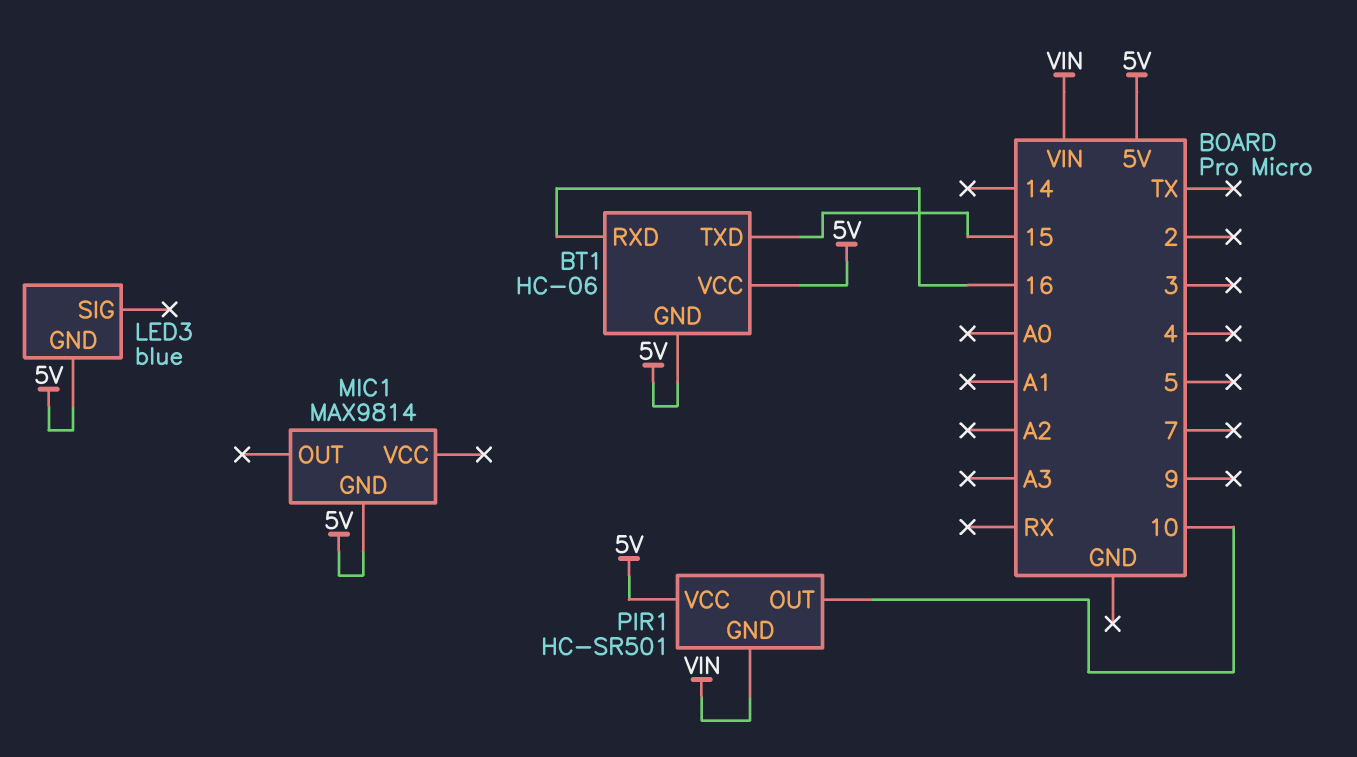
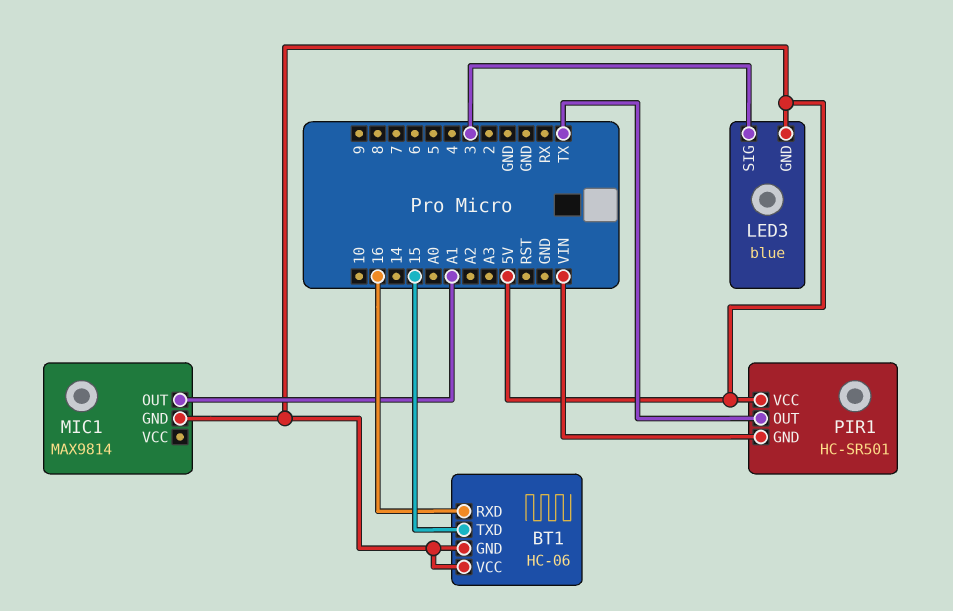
LED3 pin SIG: none -> 3
MIC1 pin OUT: none -> A1
PIR1 pin OUT: 10 -> TX

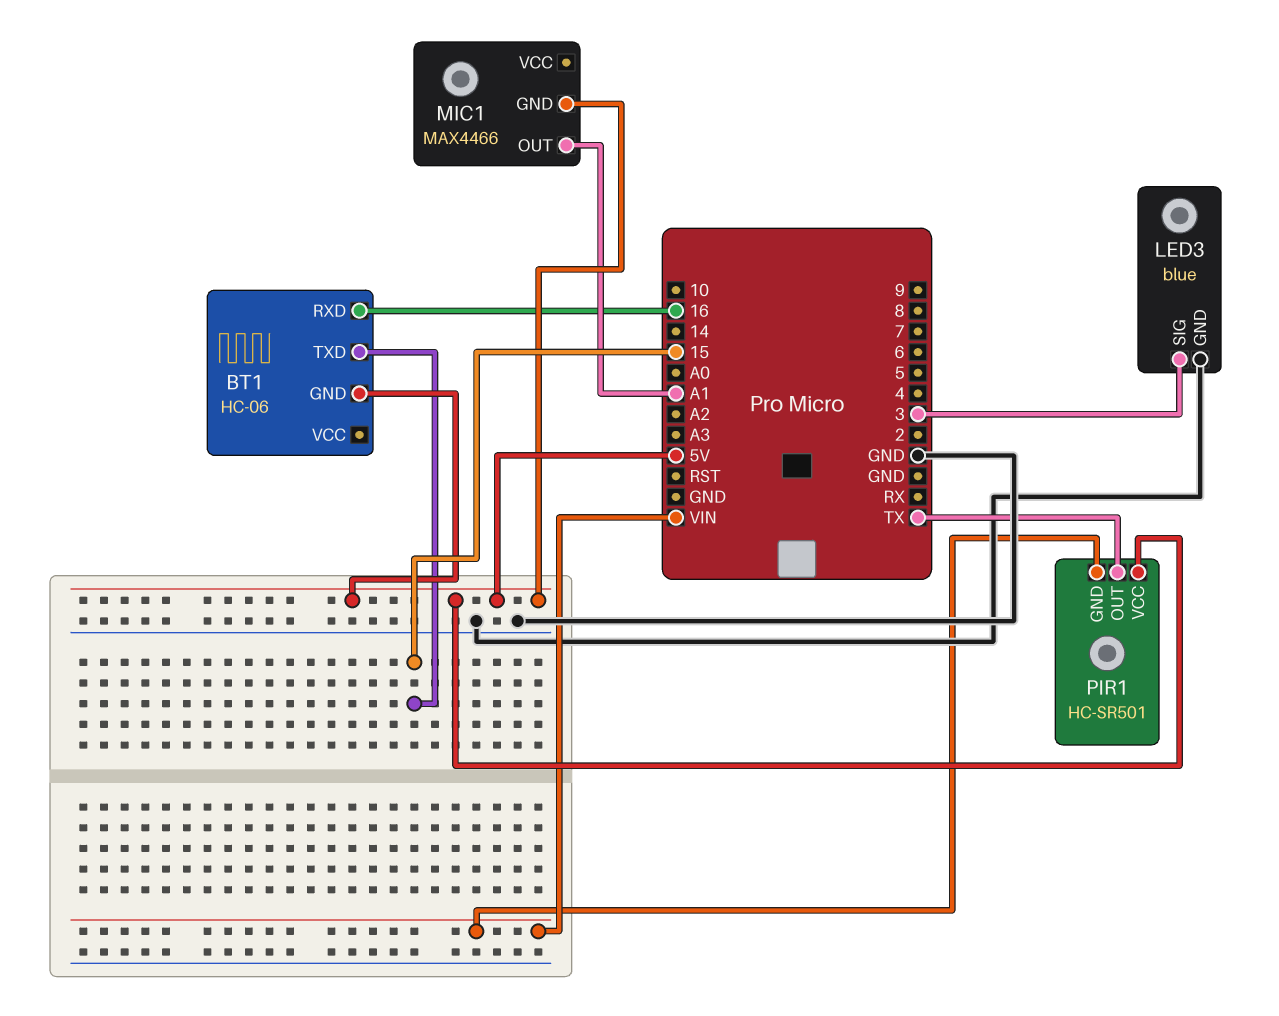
BT1 pin VCC: 5V -> none
LED3 pin GND: 5V -> GND
MIC1: MAX9814 -> MAX4466

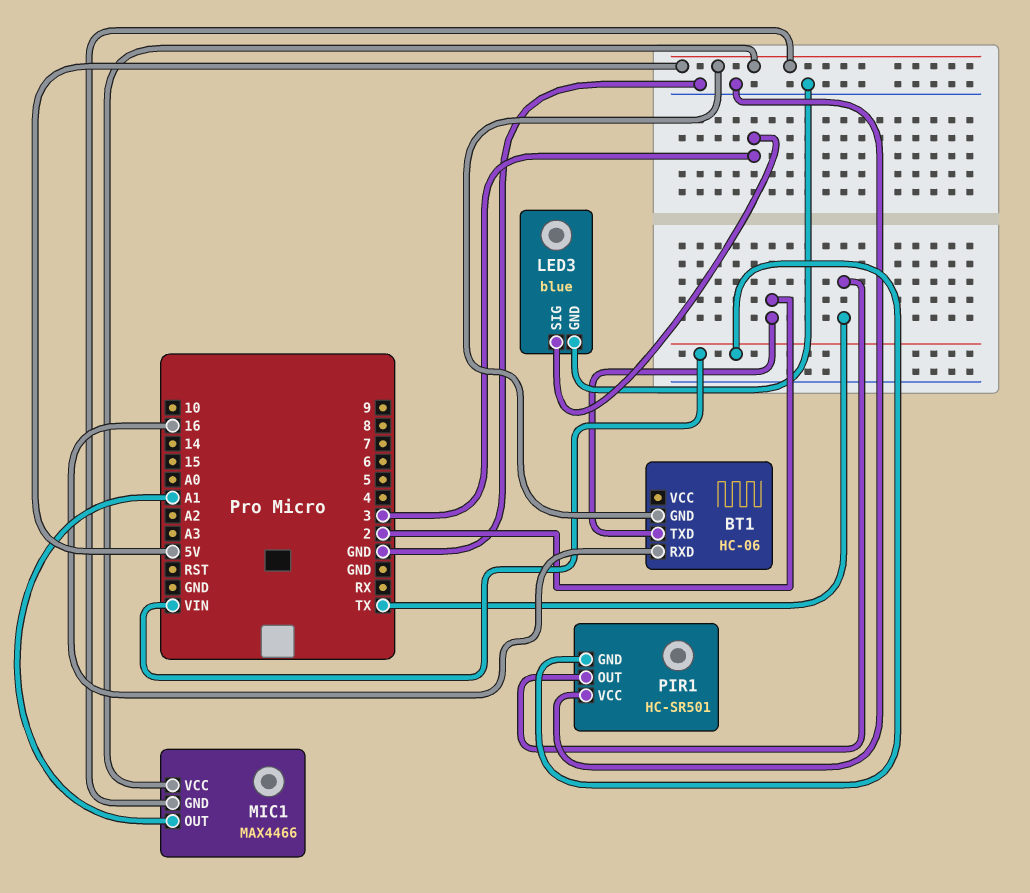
BT1 pin TXD: 15 -> 2
MIC1 pin VCC: none -> 5V
PIR1 pin VCC: 5V -> GND

